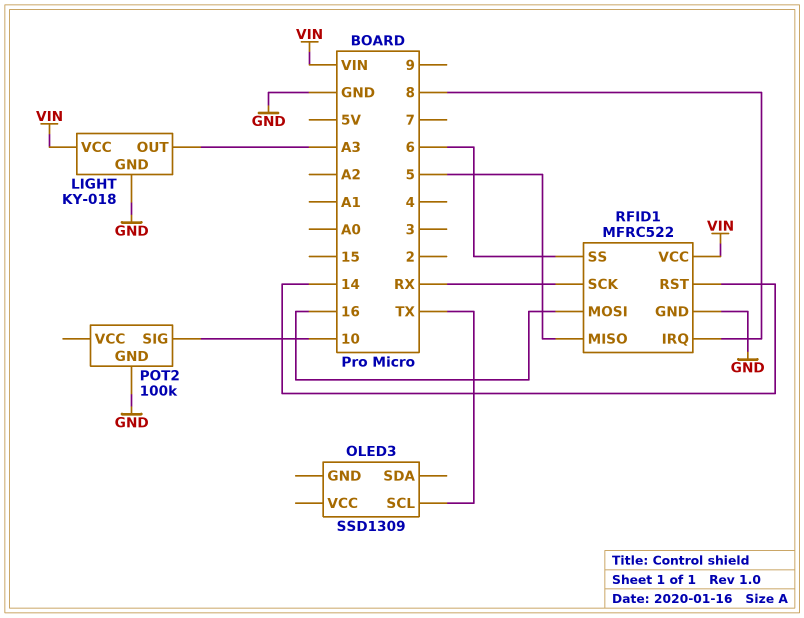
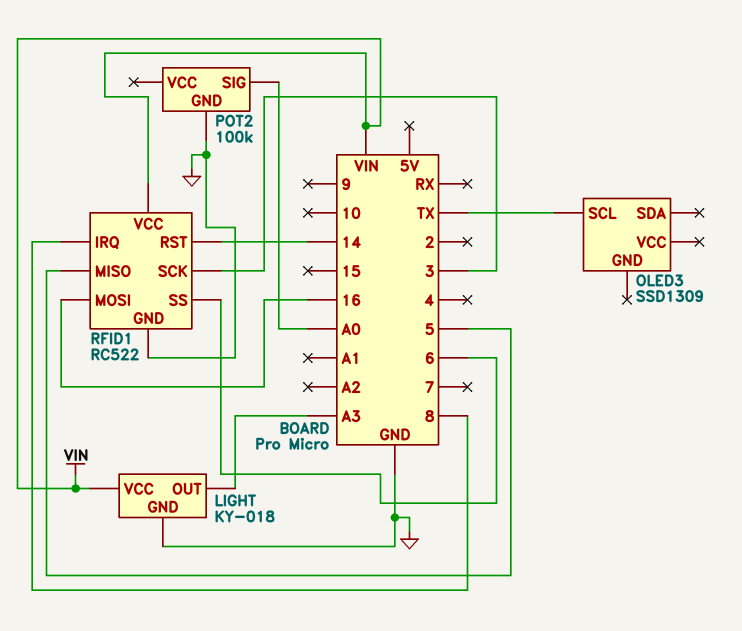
POT2 pin SIG: 10 -> A0
RFID1: MFRC522 -> RC522
RFID1 pin SCK: RX -> 3

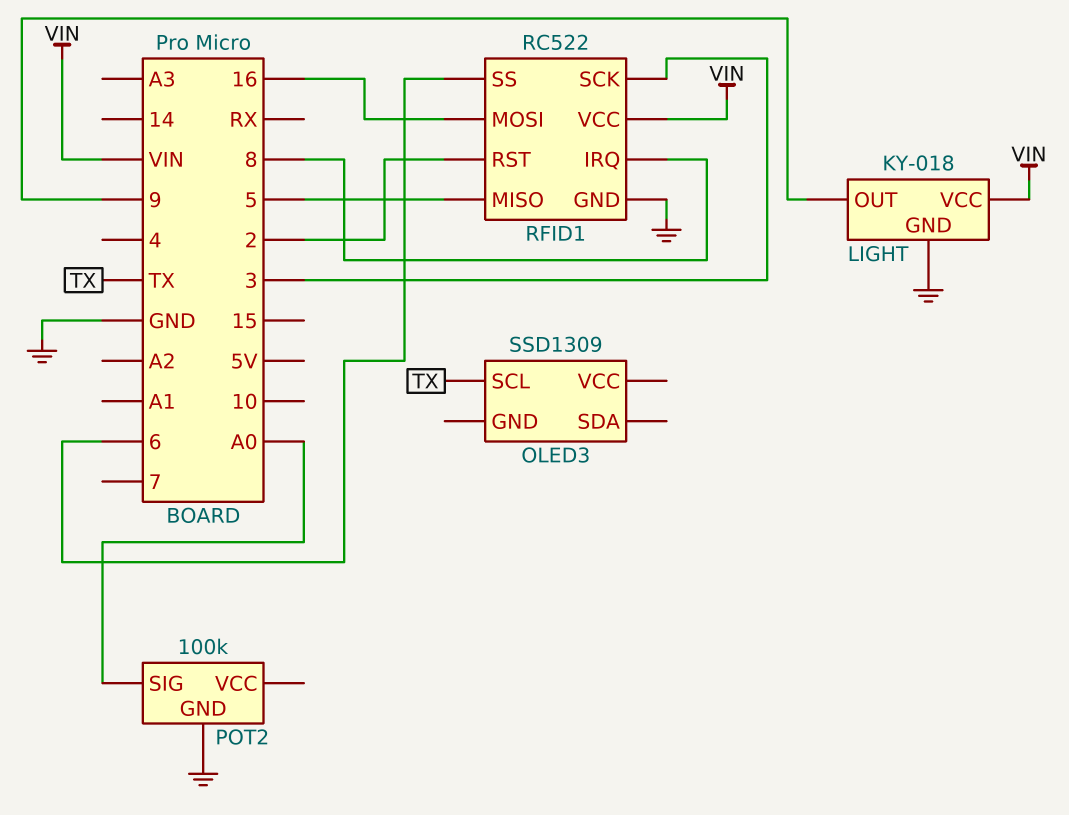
LIGHT pin OUT: A3 -> 9
RFID1 pin RST: 14 -> 2

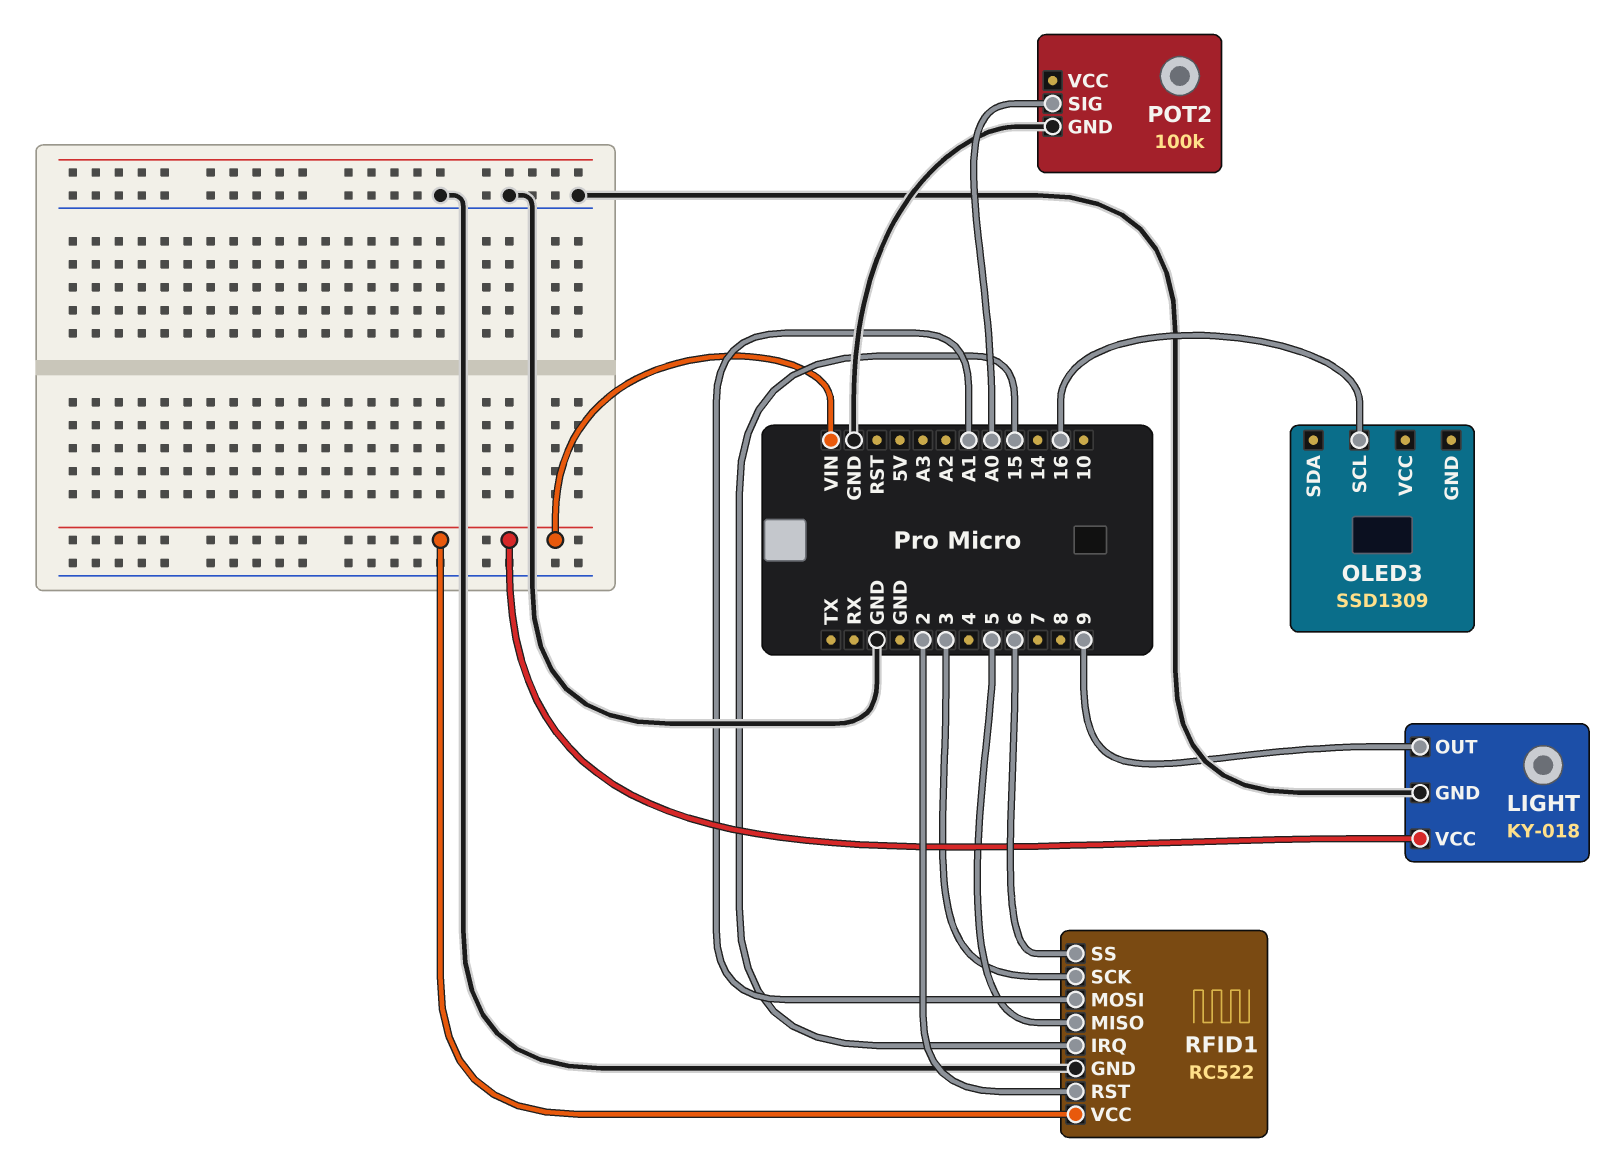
OLED3 pin SCL: TX -> 16
RFID1 pin IRQ: 8 -> 15
RFID1 pin MOSI: 16 -> A1

